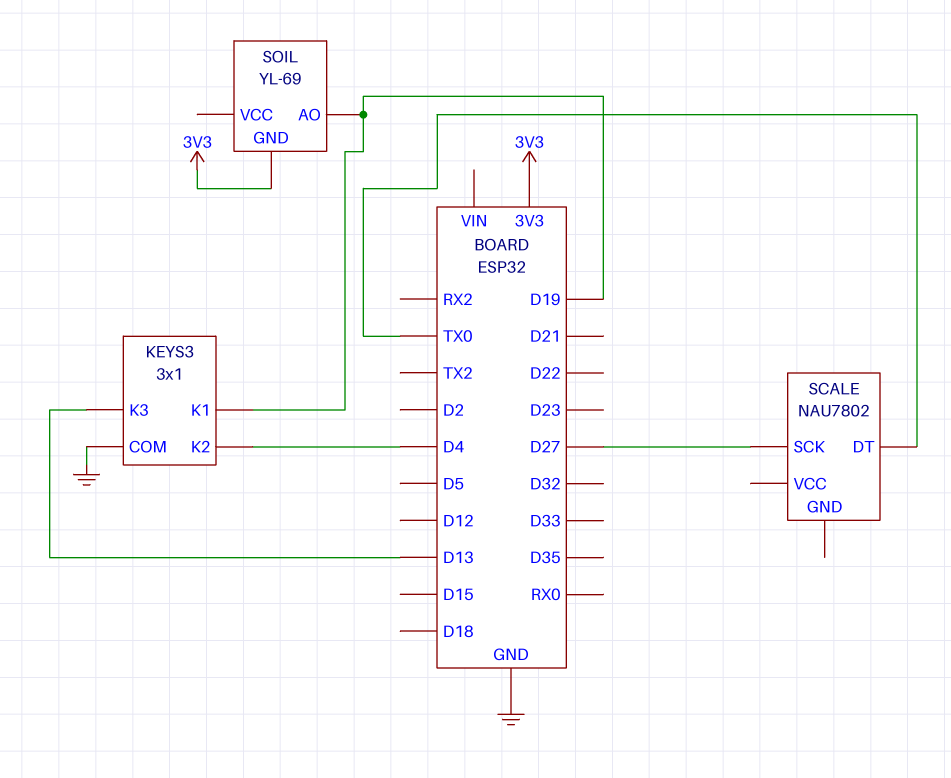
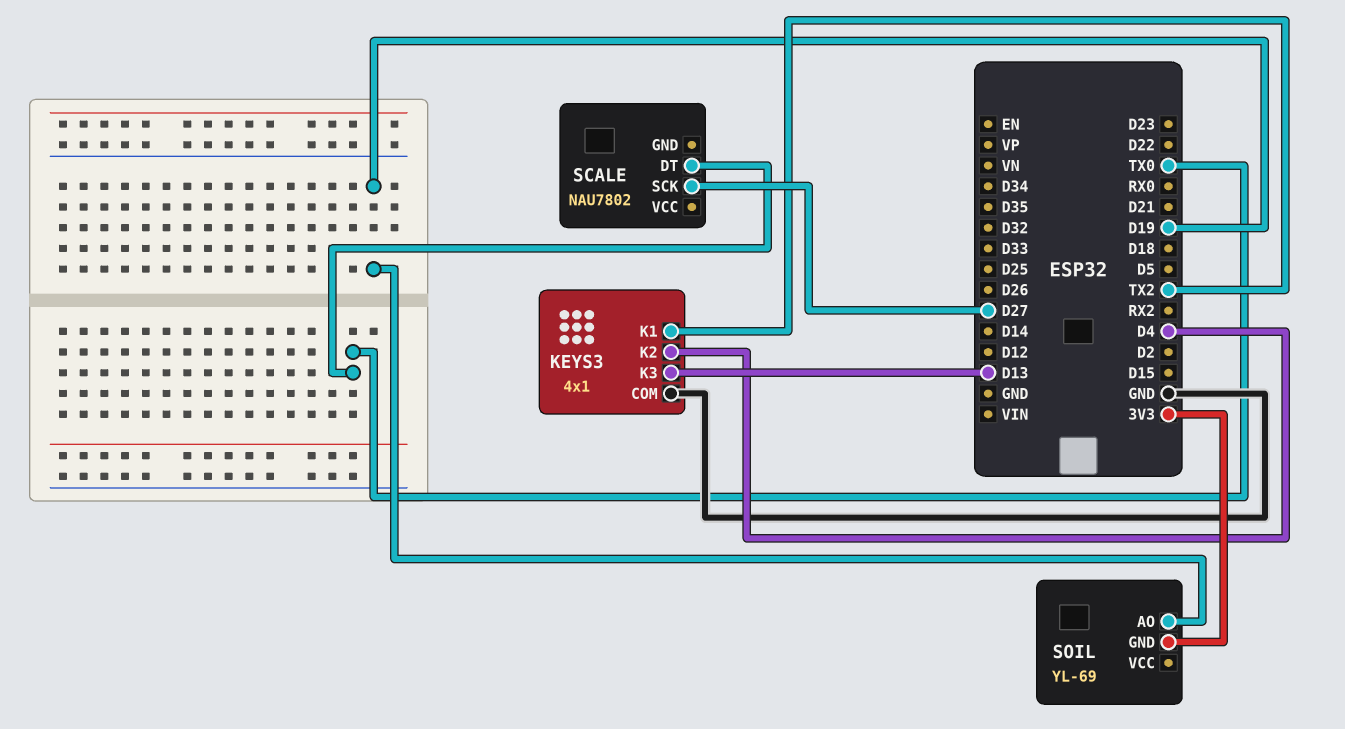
KEYS3: 3x1 -> 4x1
KEYS3 pin K1: D19 -> TX2

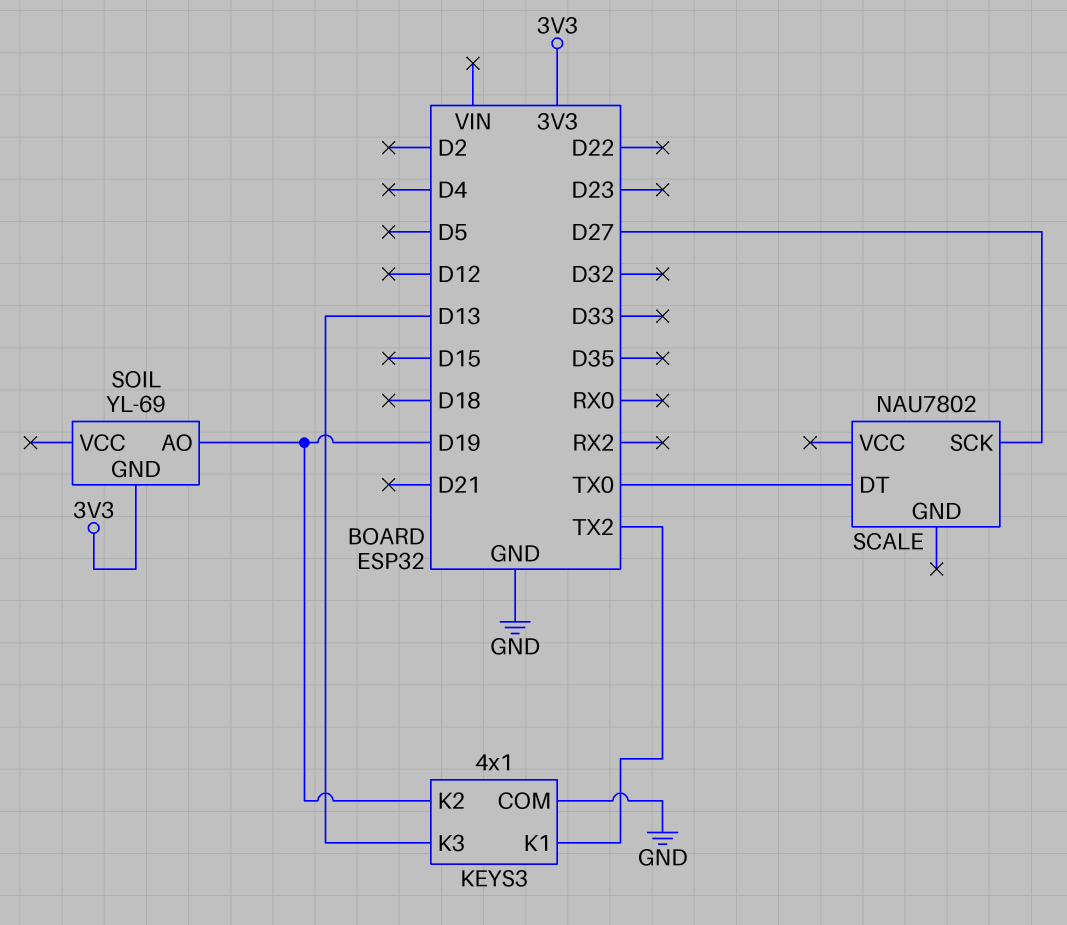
KEYS3 pin K2: D4 -> D19

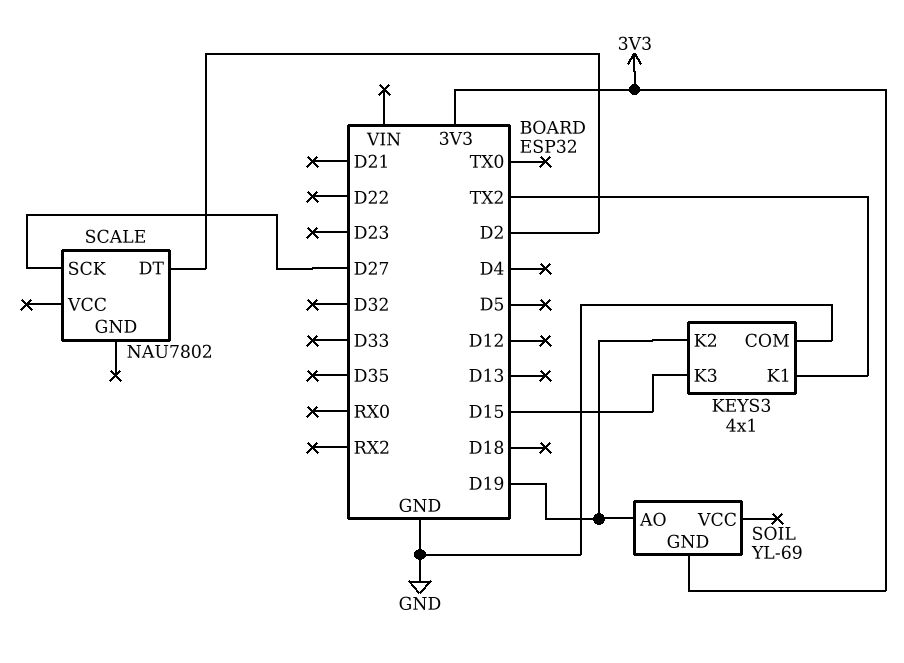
KEYS3 pin K3: D13 -> D15
SCALE pin DT: TX0 -> D2

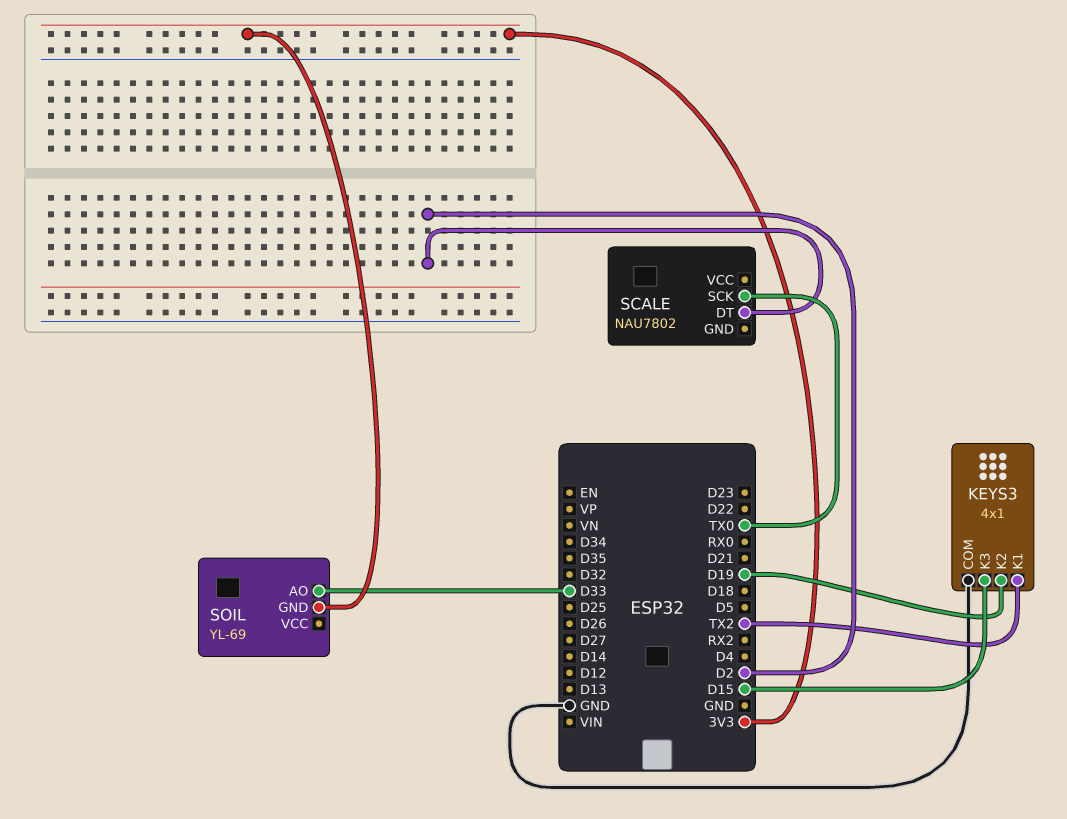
SCALE pin SCK: D27 -> TX0
SOIL pin AO: D19 -> D33

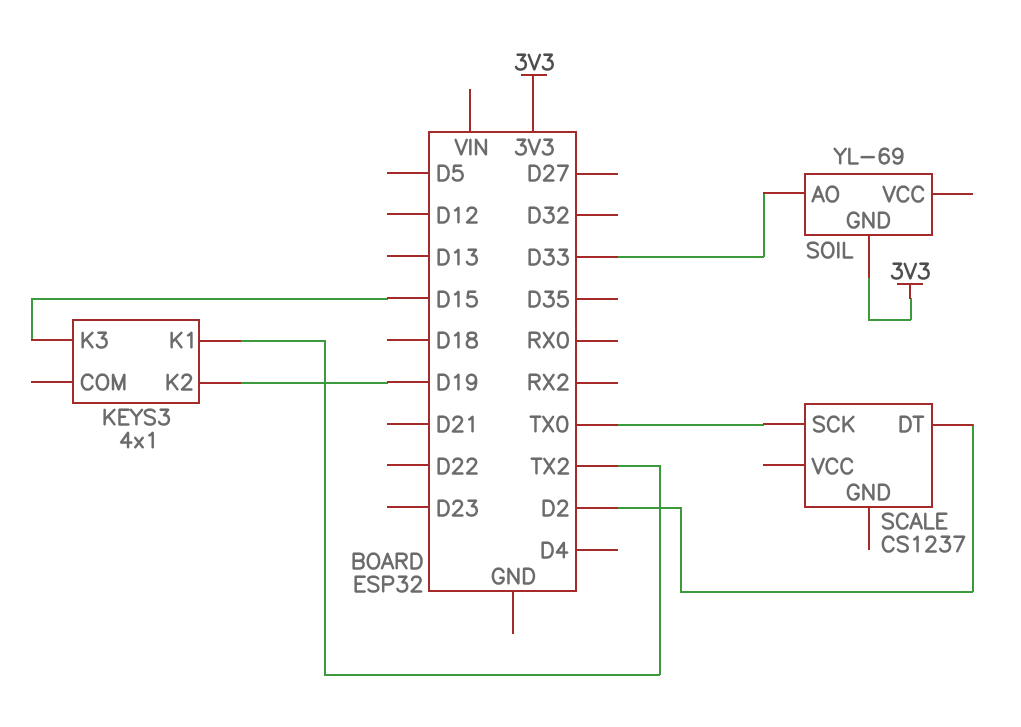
KEYS3 pin COM: GND -> none
SCALE: NAU7802 -> CS1237

